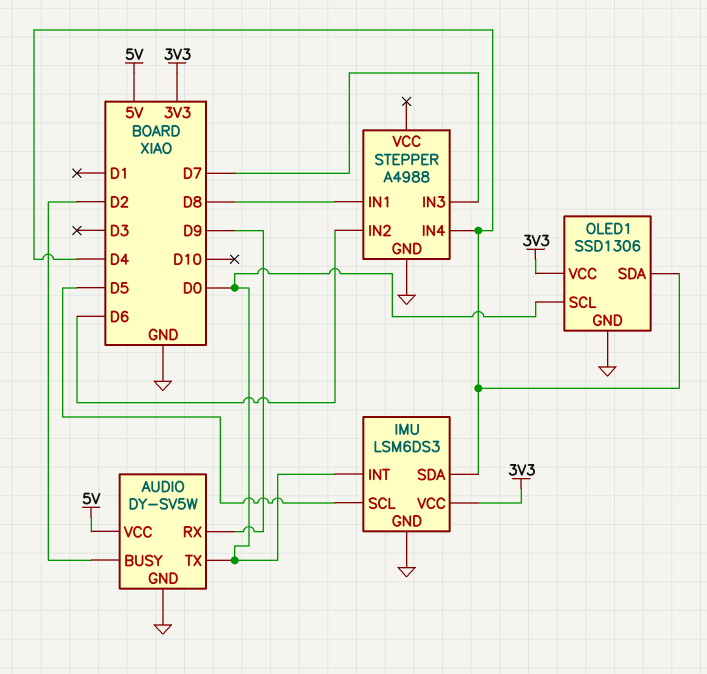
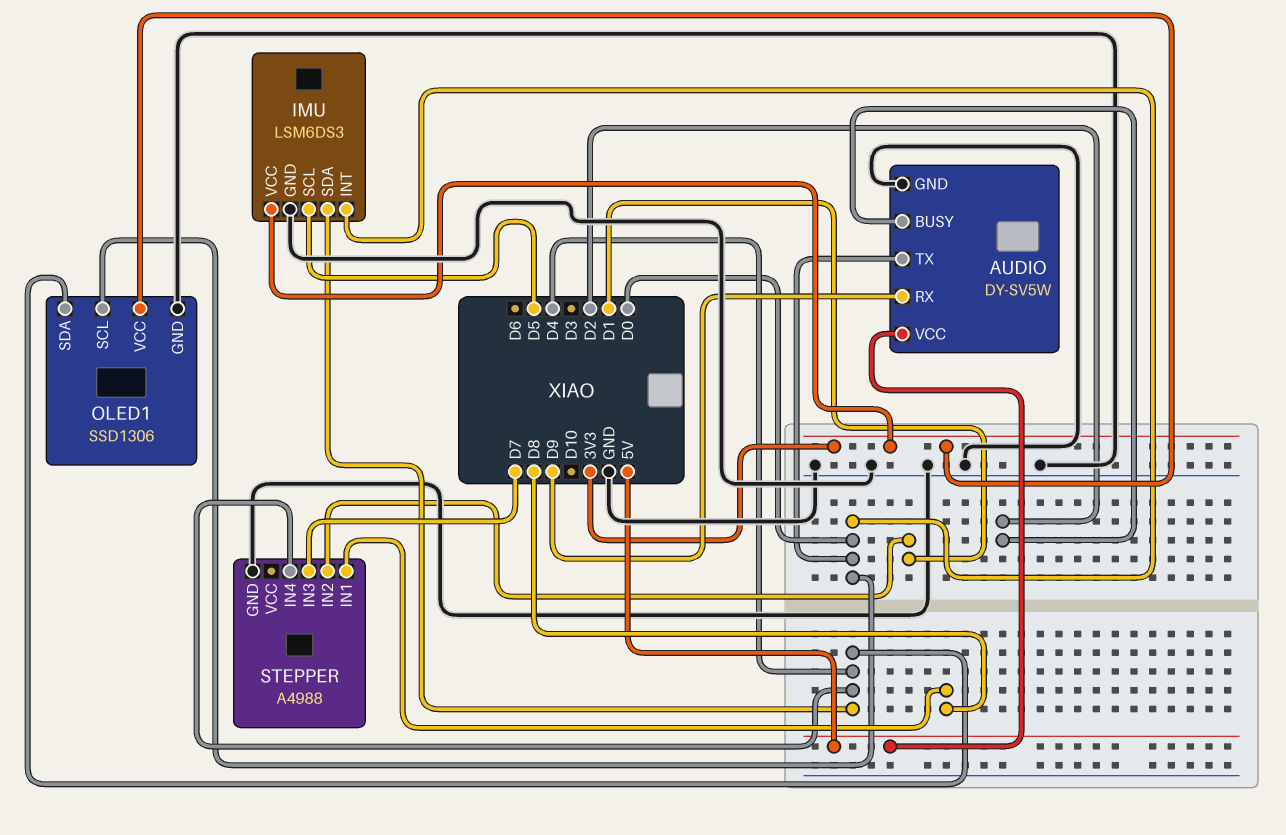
STEPPER pin IN2: D6 -> D1

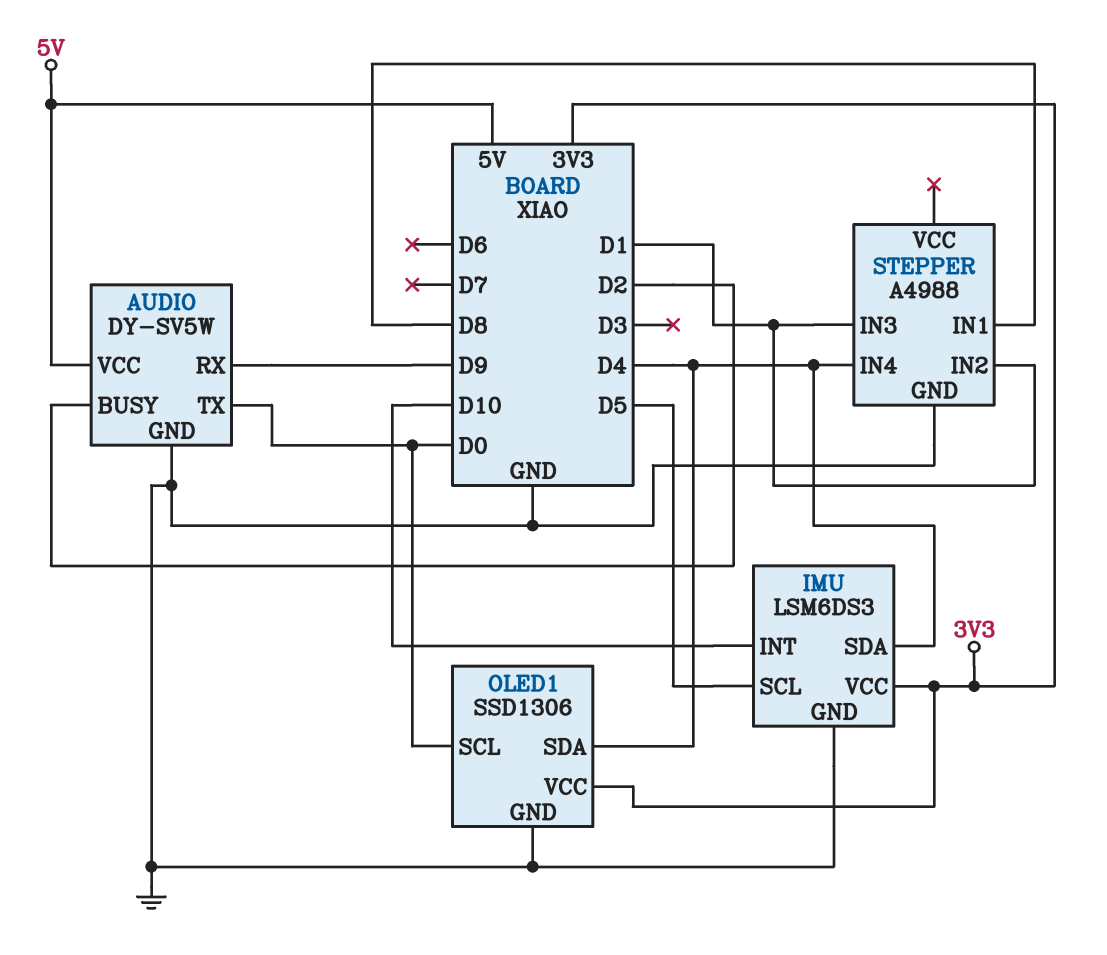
IMU pin INT: D0 -> D10
STEPPER pin IN3: D7 -> D1

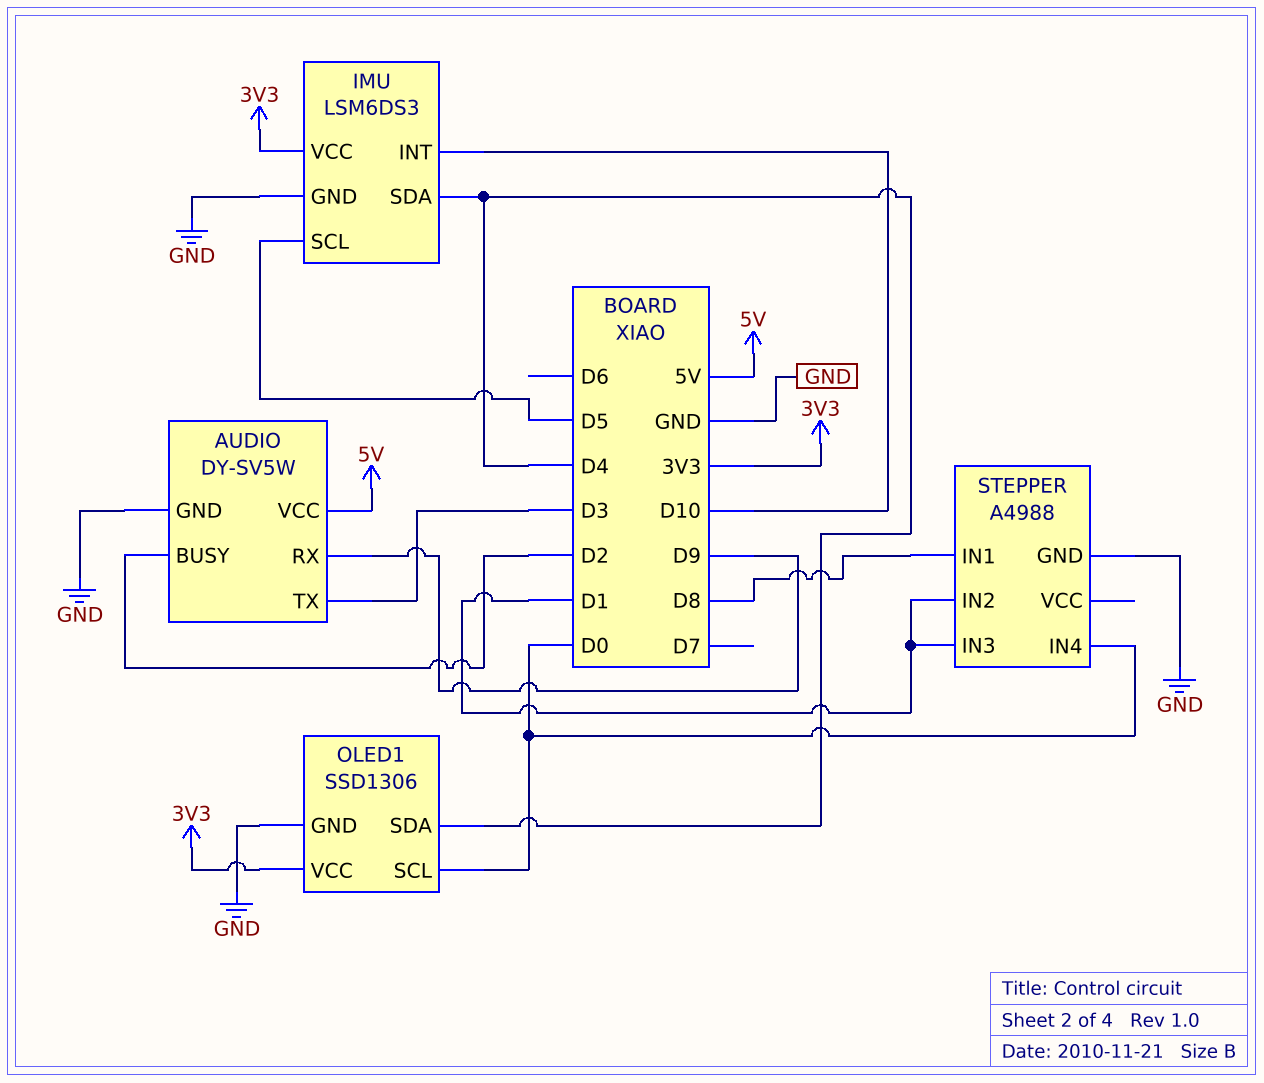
AUDIO pin TX: D0 -> D3
STEPPER pin IN4: D4 -> D0

